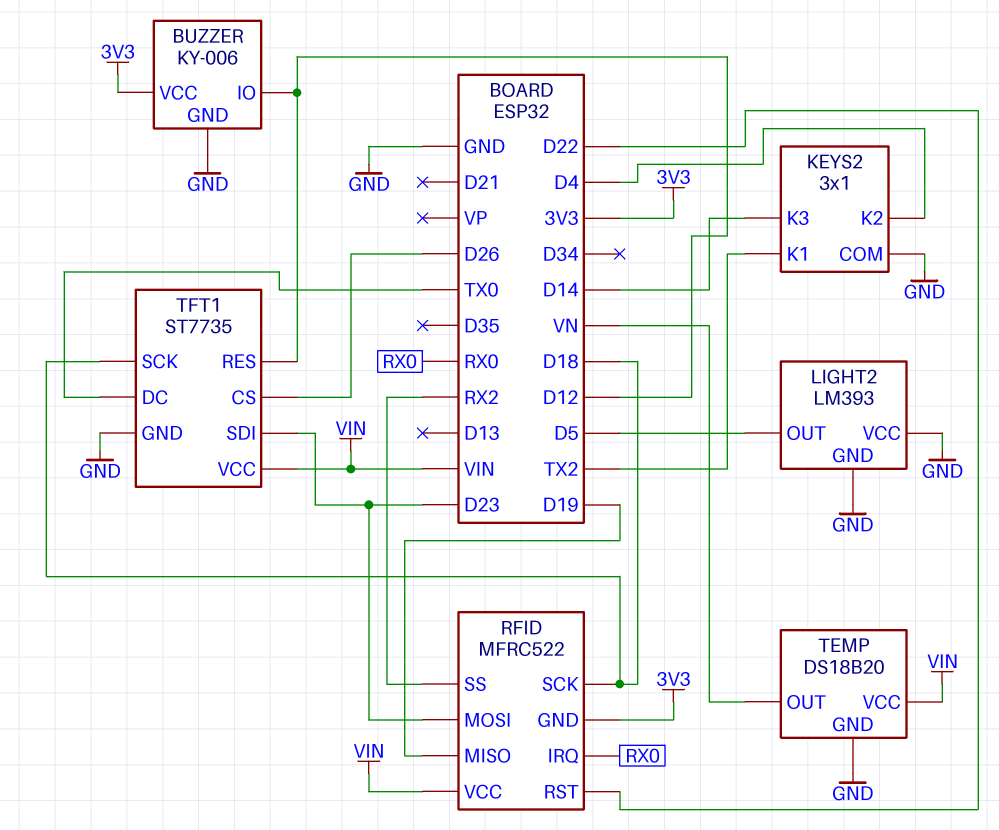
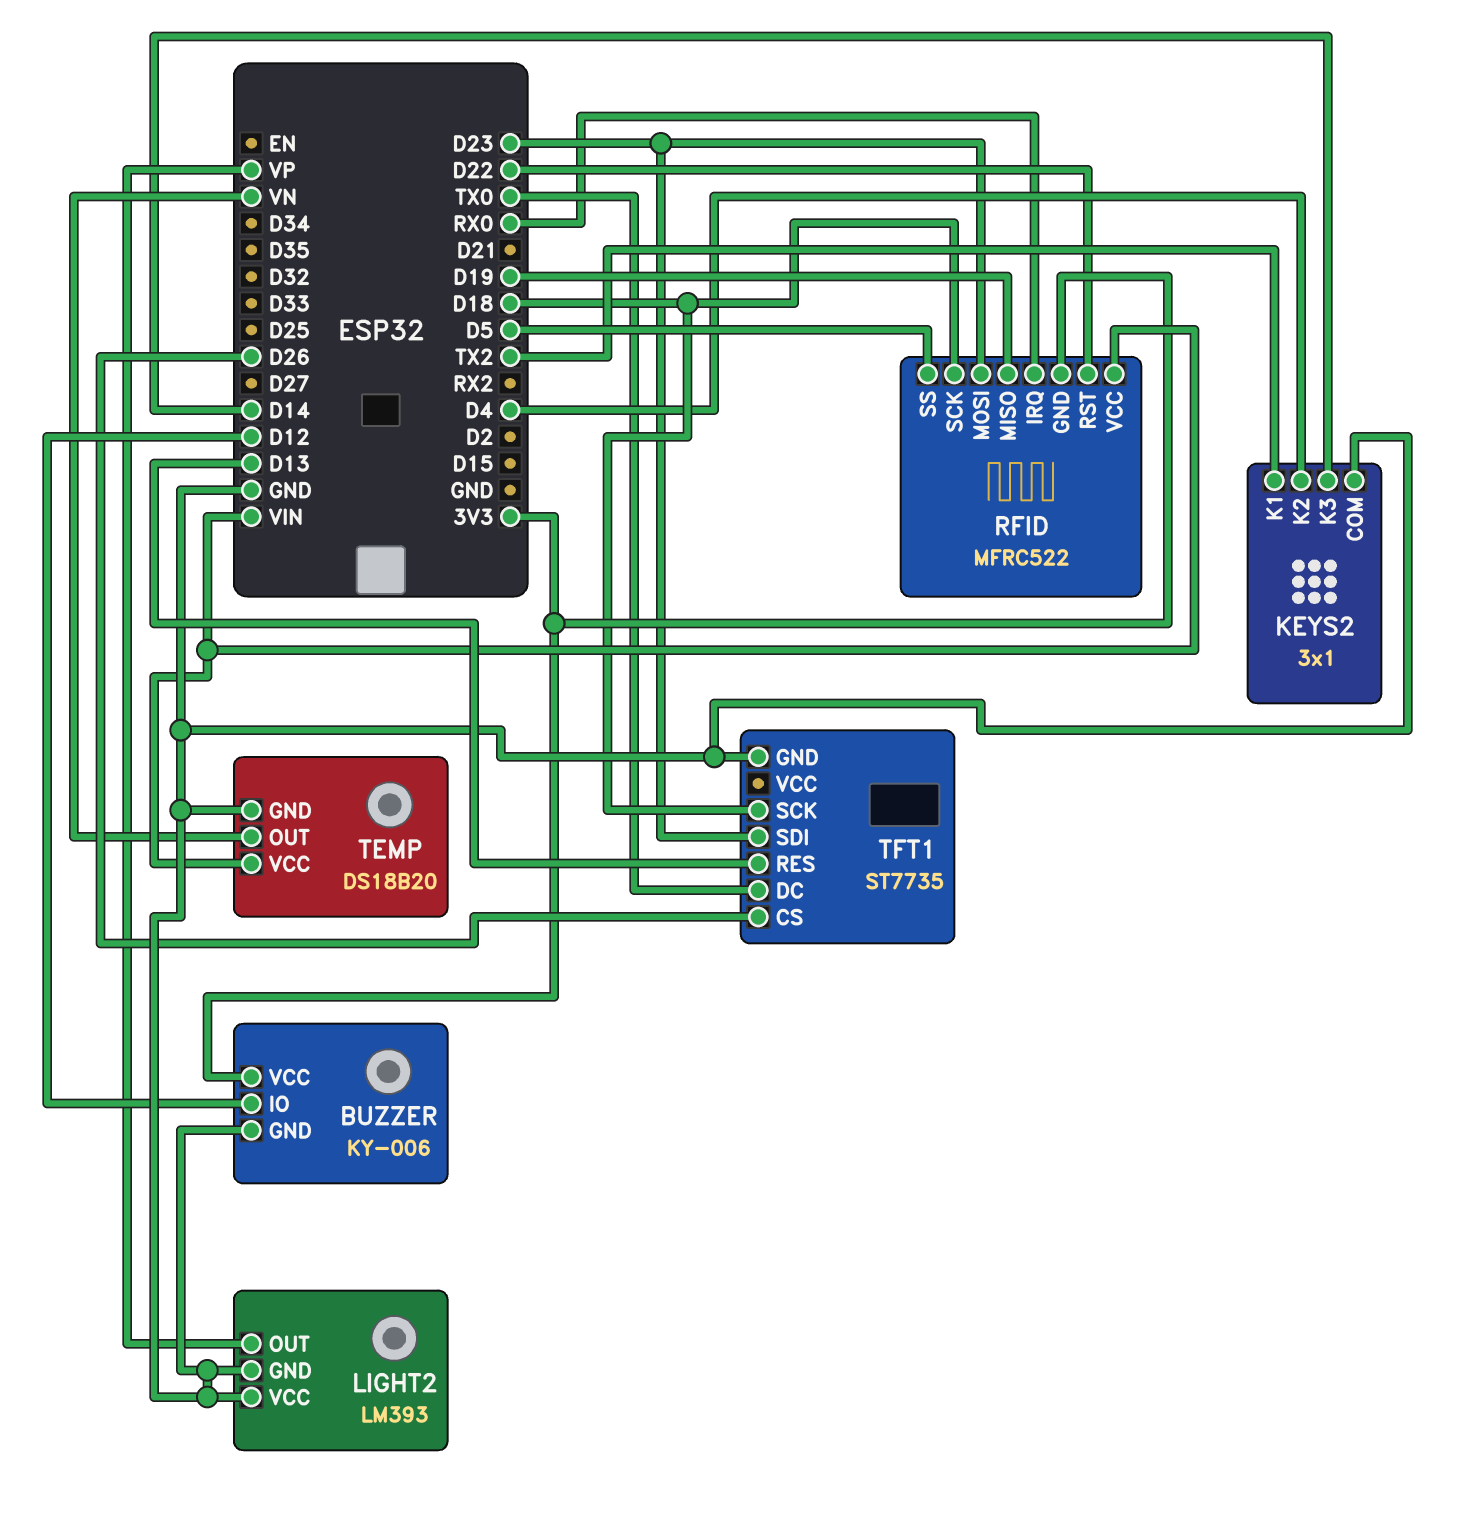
LIGHT2 pin OUT: D5 -> VP
RFID pin SS: RX2 -> D5
TFT1 pin RES: D12 -> D13
TFT1 pin VCC: VIN -> none

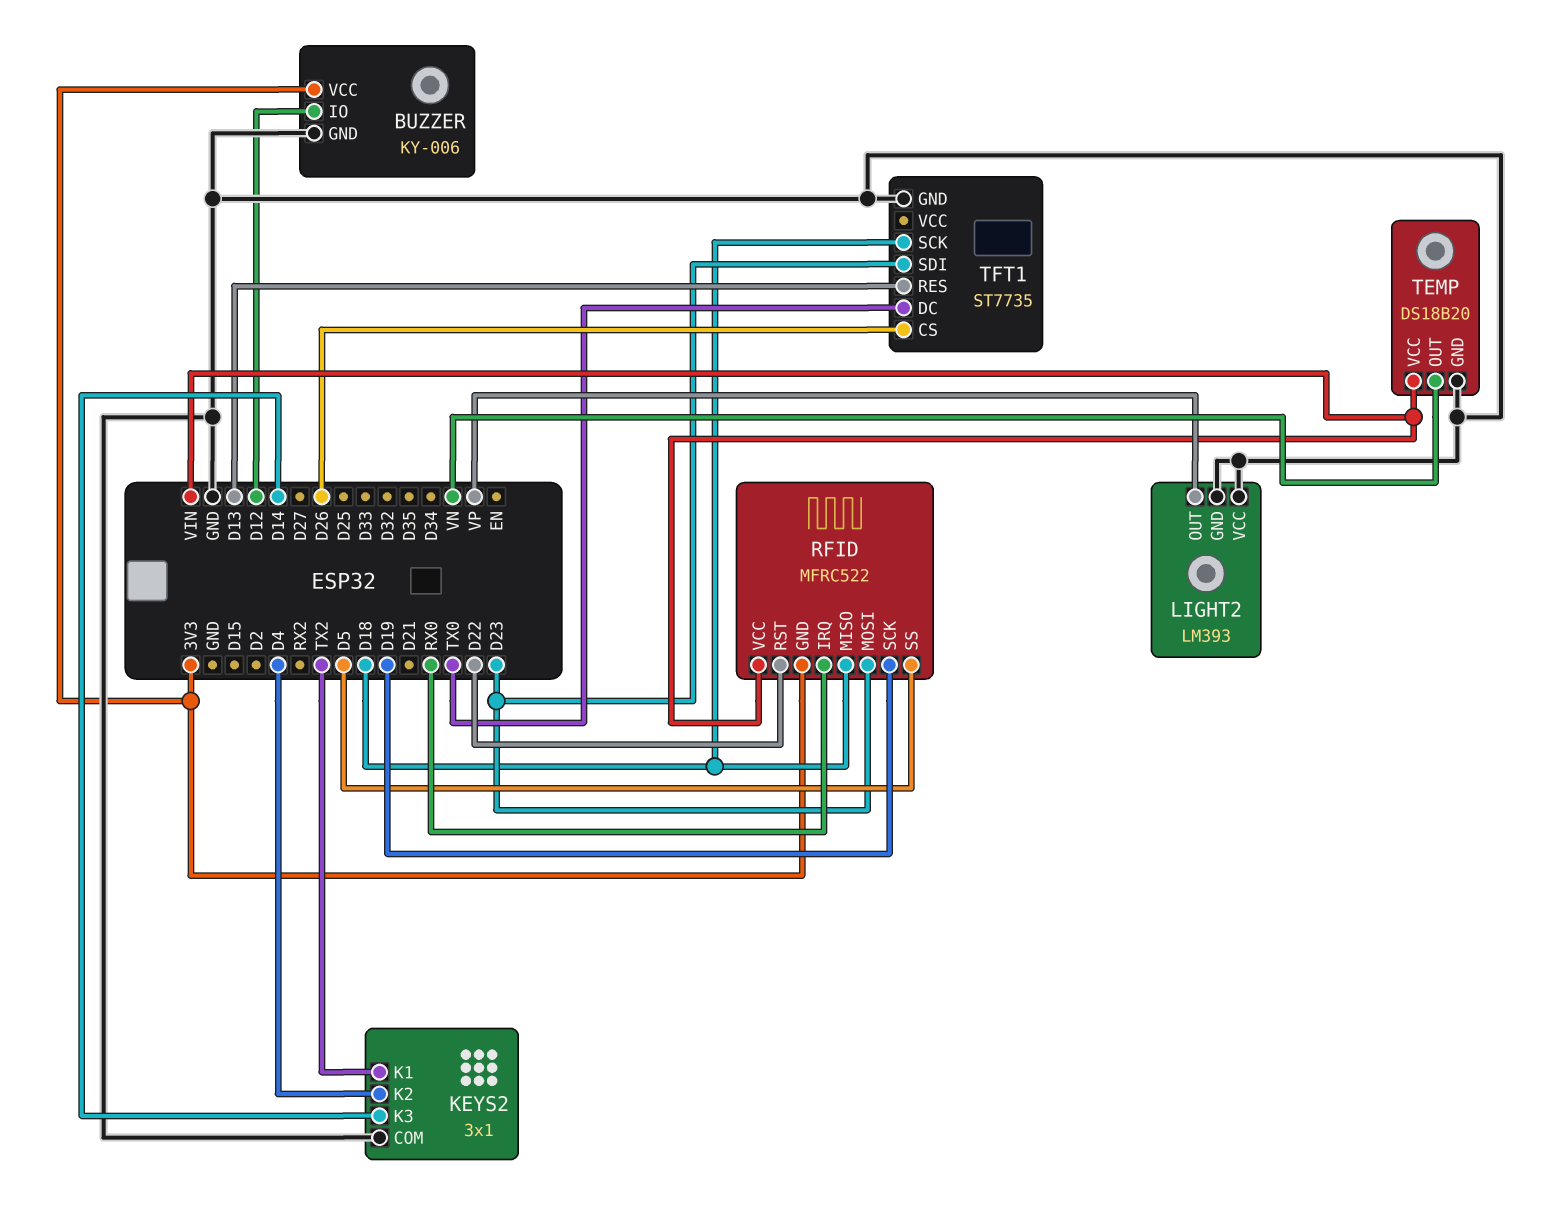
RFID pin MISO: D19 -> D18
RFID pin SCK: D18 -> D19

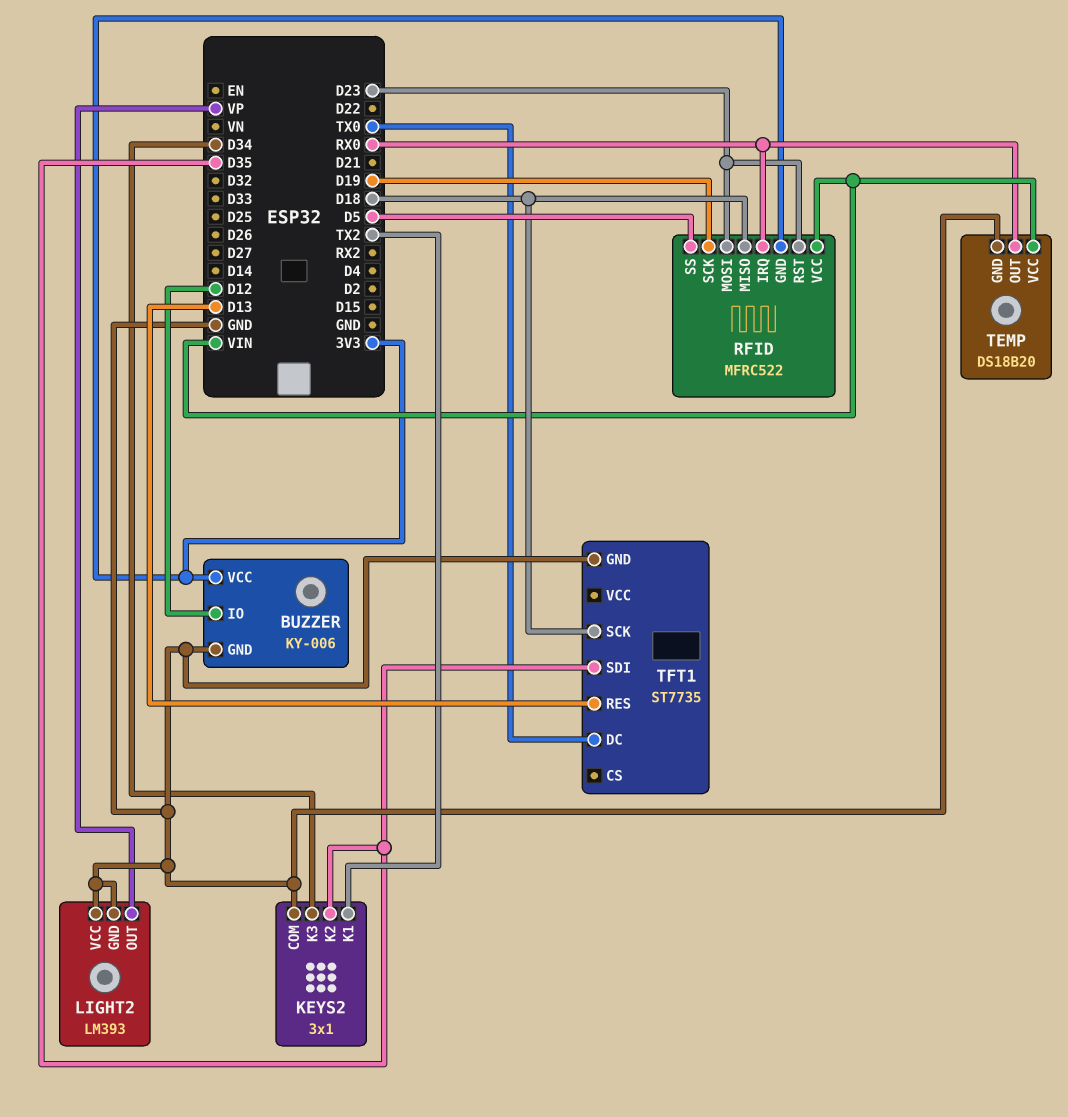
KEYS2 pin K2: D4 -> D35
KEYS2 pin K3: D14 -> D34
RFID pin RST: D22 -> D23
TEMP pin OUT: VN -> RX0
TFT1 pin CS: D26 -> none
TFT1 pin SDI: D23 -> D35

